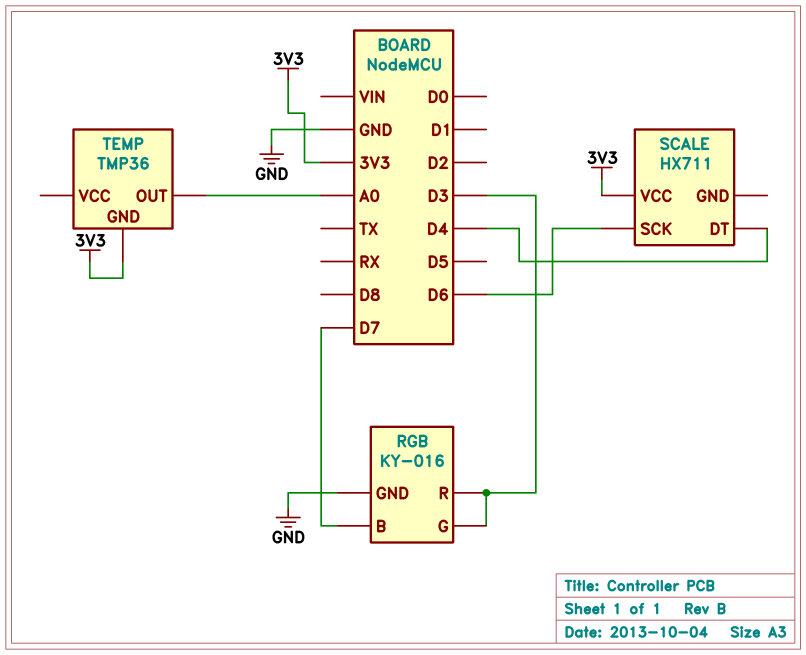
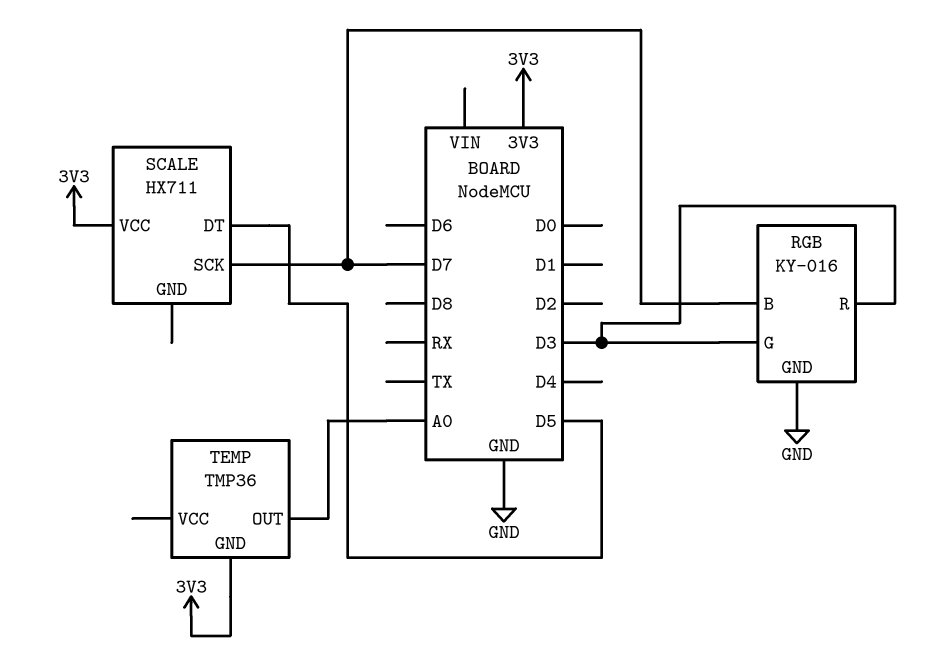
SCALE pin DT: D4 -> D5
SCALE pin SCK: D6 -> D7

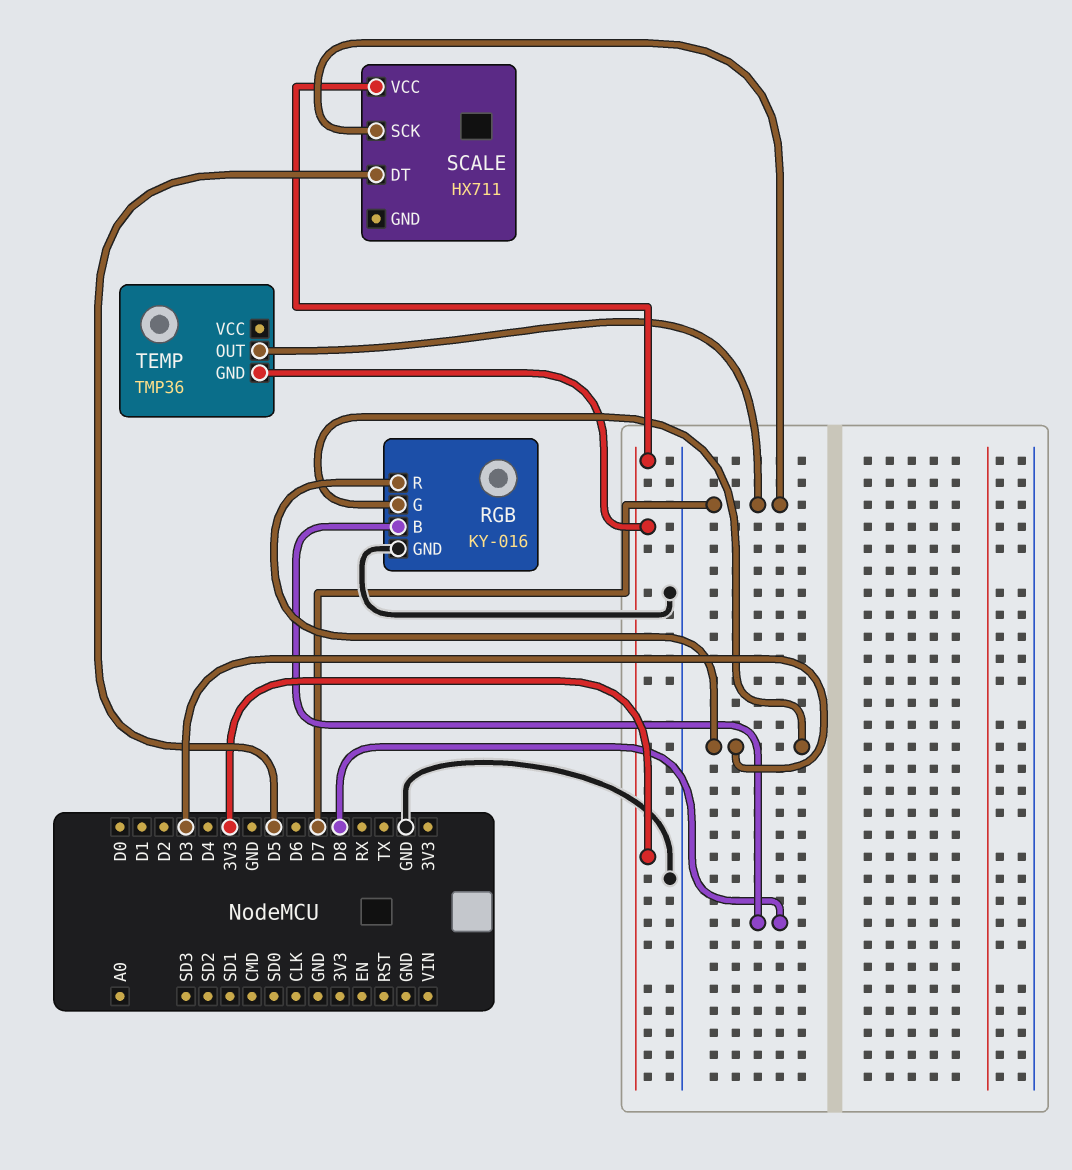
RGB pin B: D7 -> D8
TEMP pin OUT: A0 -> D7

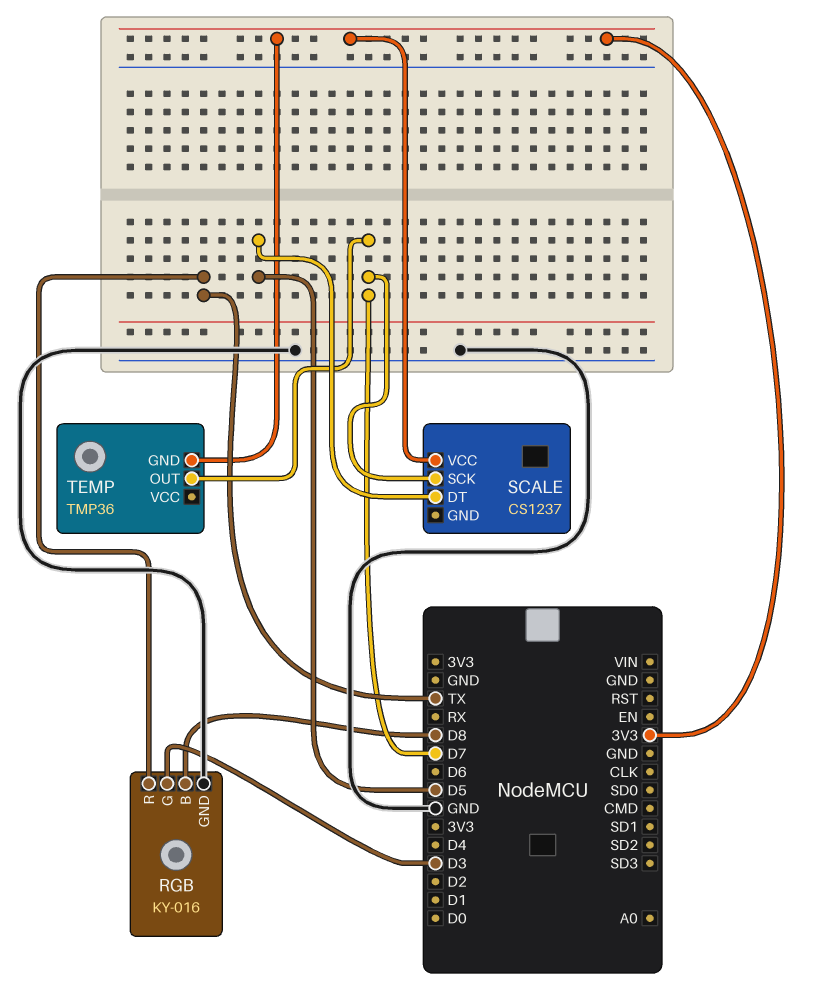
RGB pin R: D3 -> TX
SCALE: HX711 -> CS1237

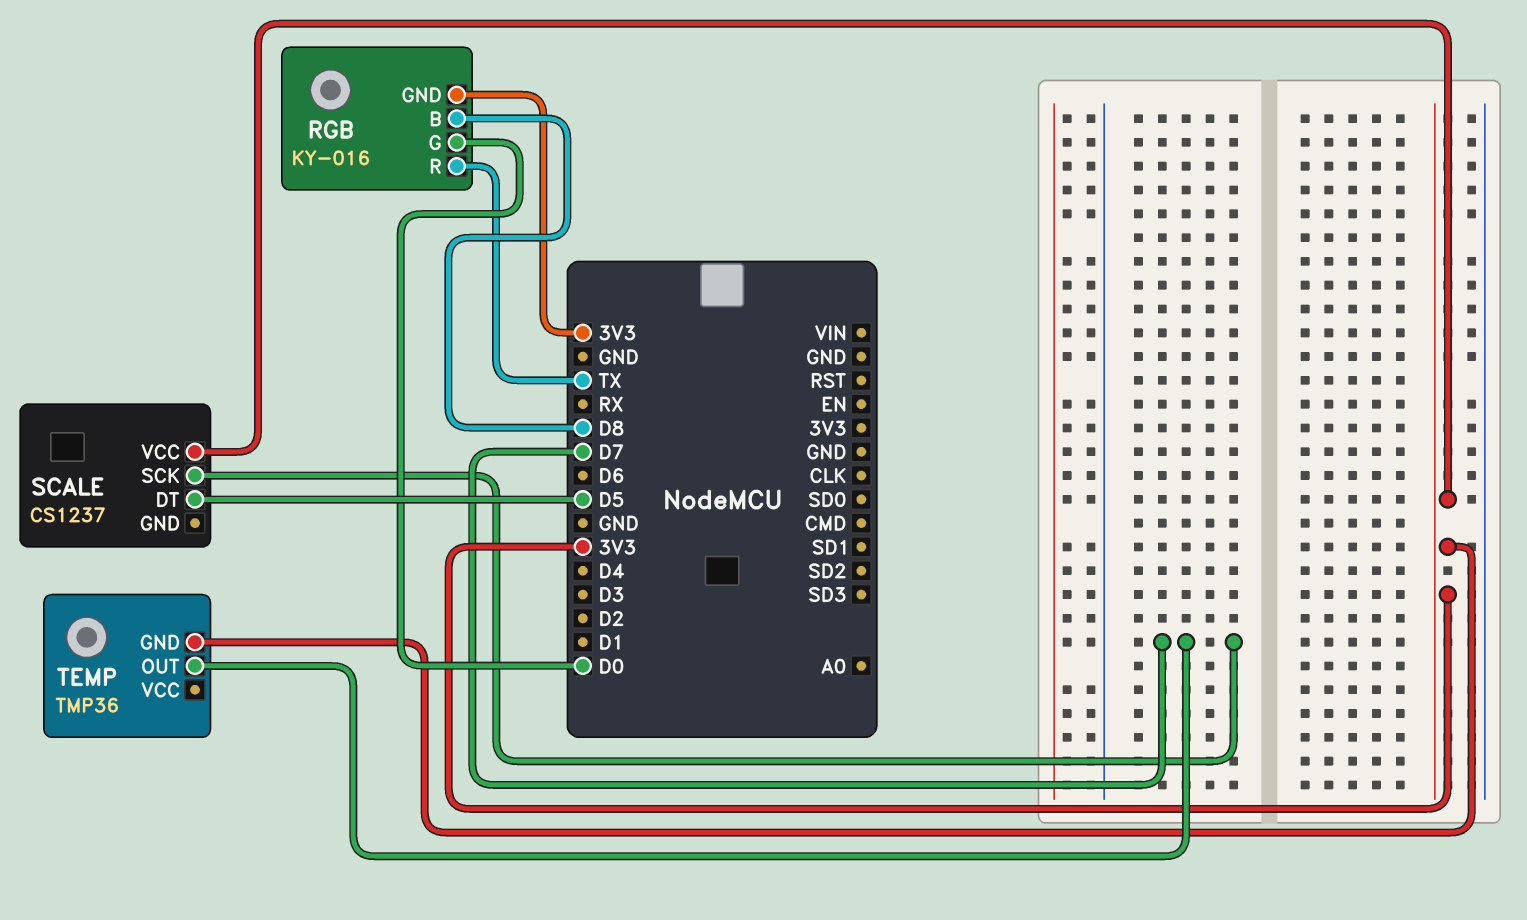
RGB pin G: D3 -> D0
RGB pin GND: GND -> 3V3

